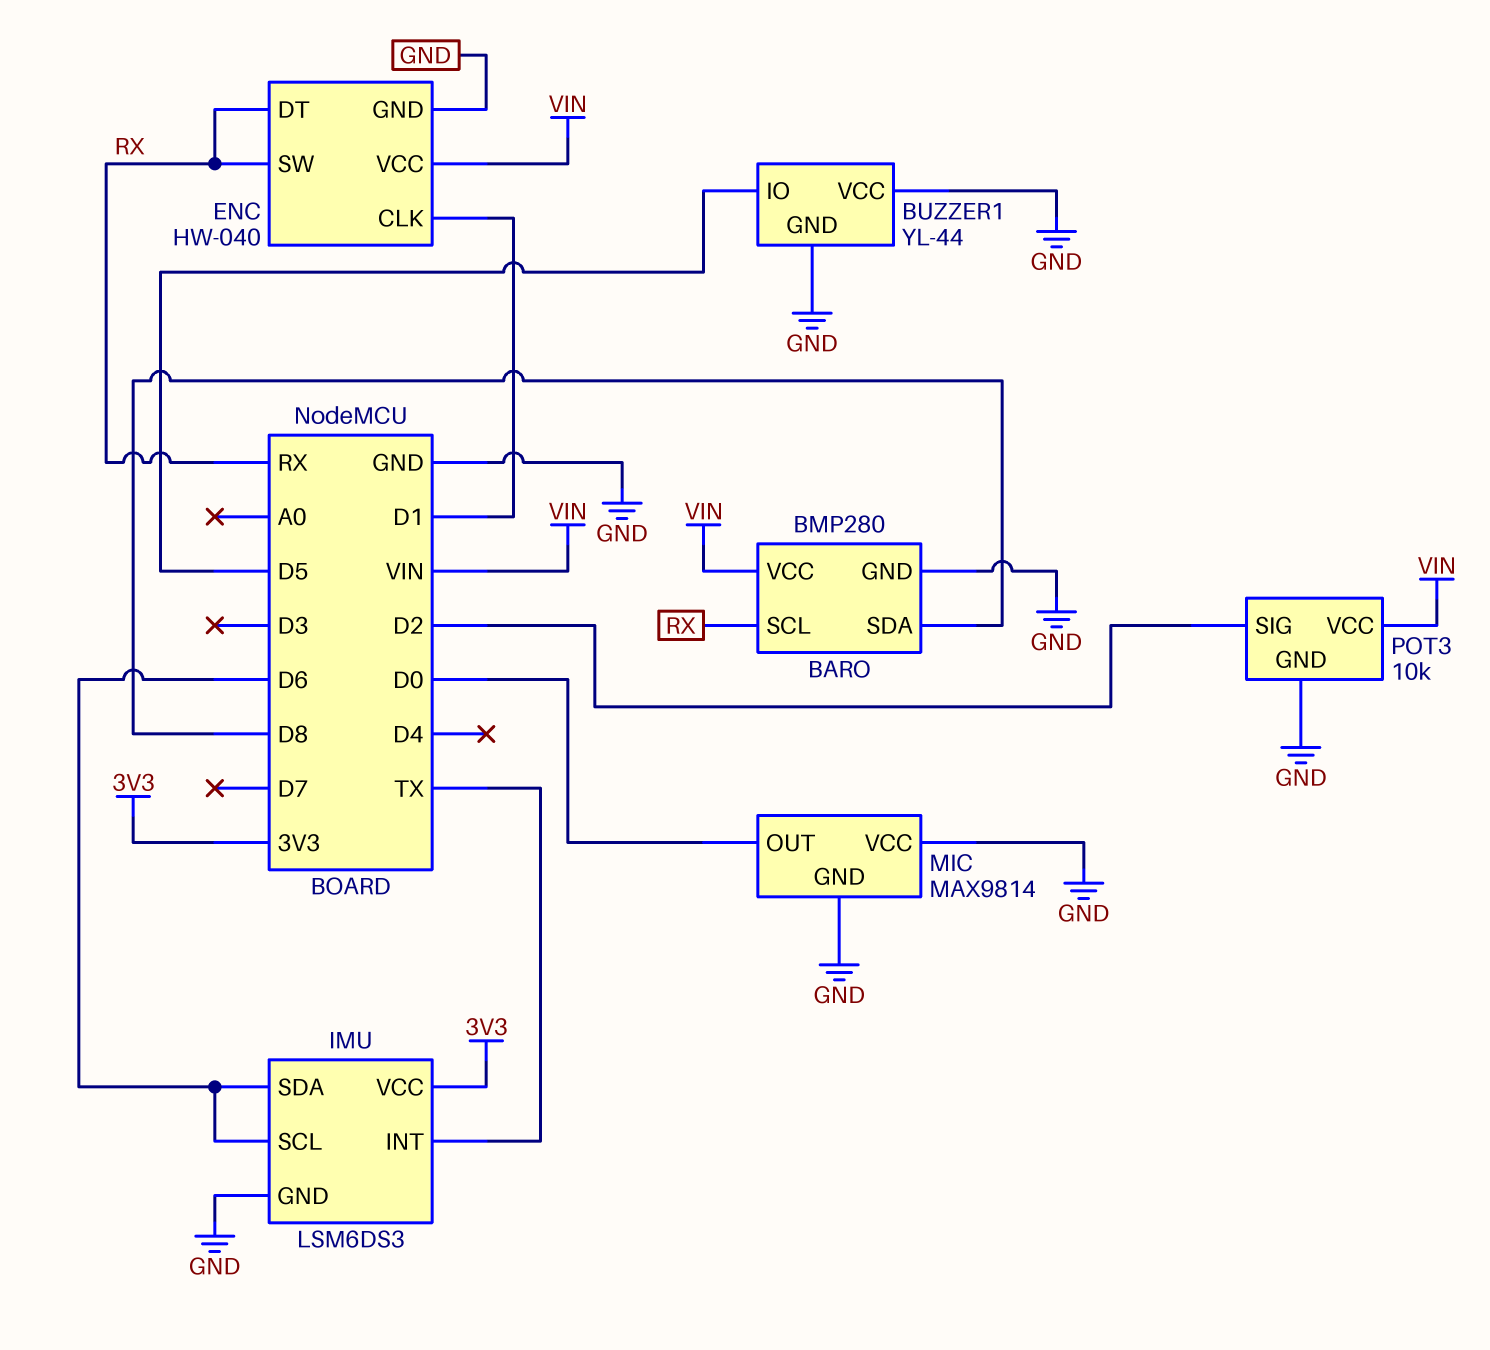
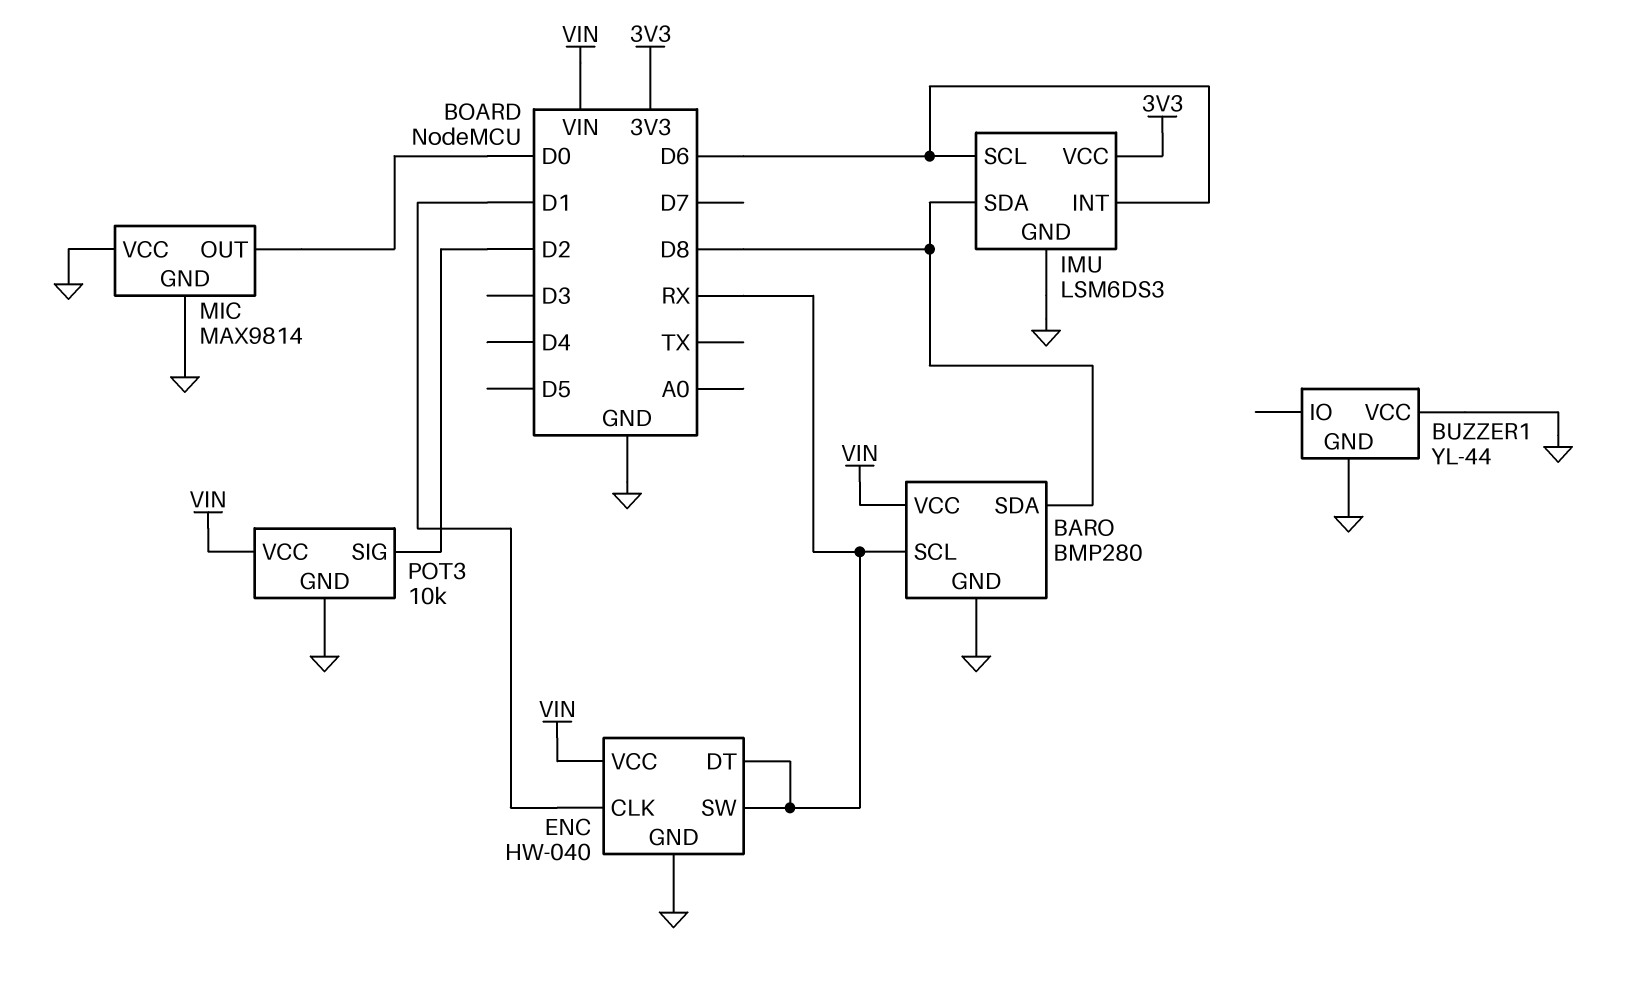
BUZZER1 pin IO: D5 -> none
IMU pin INT: TX -> D6
IMU pin SDA: D6 -> D8

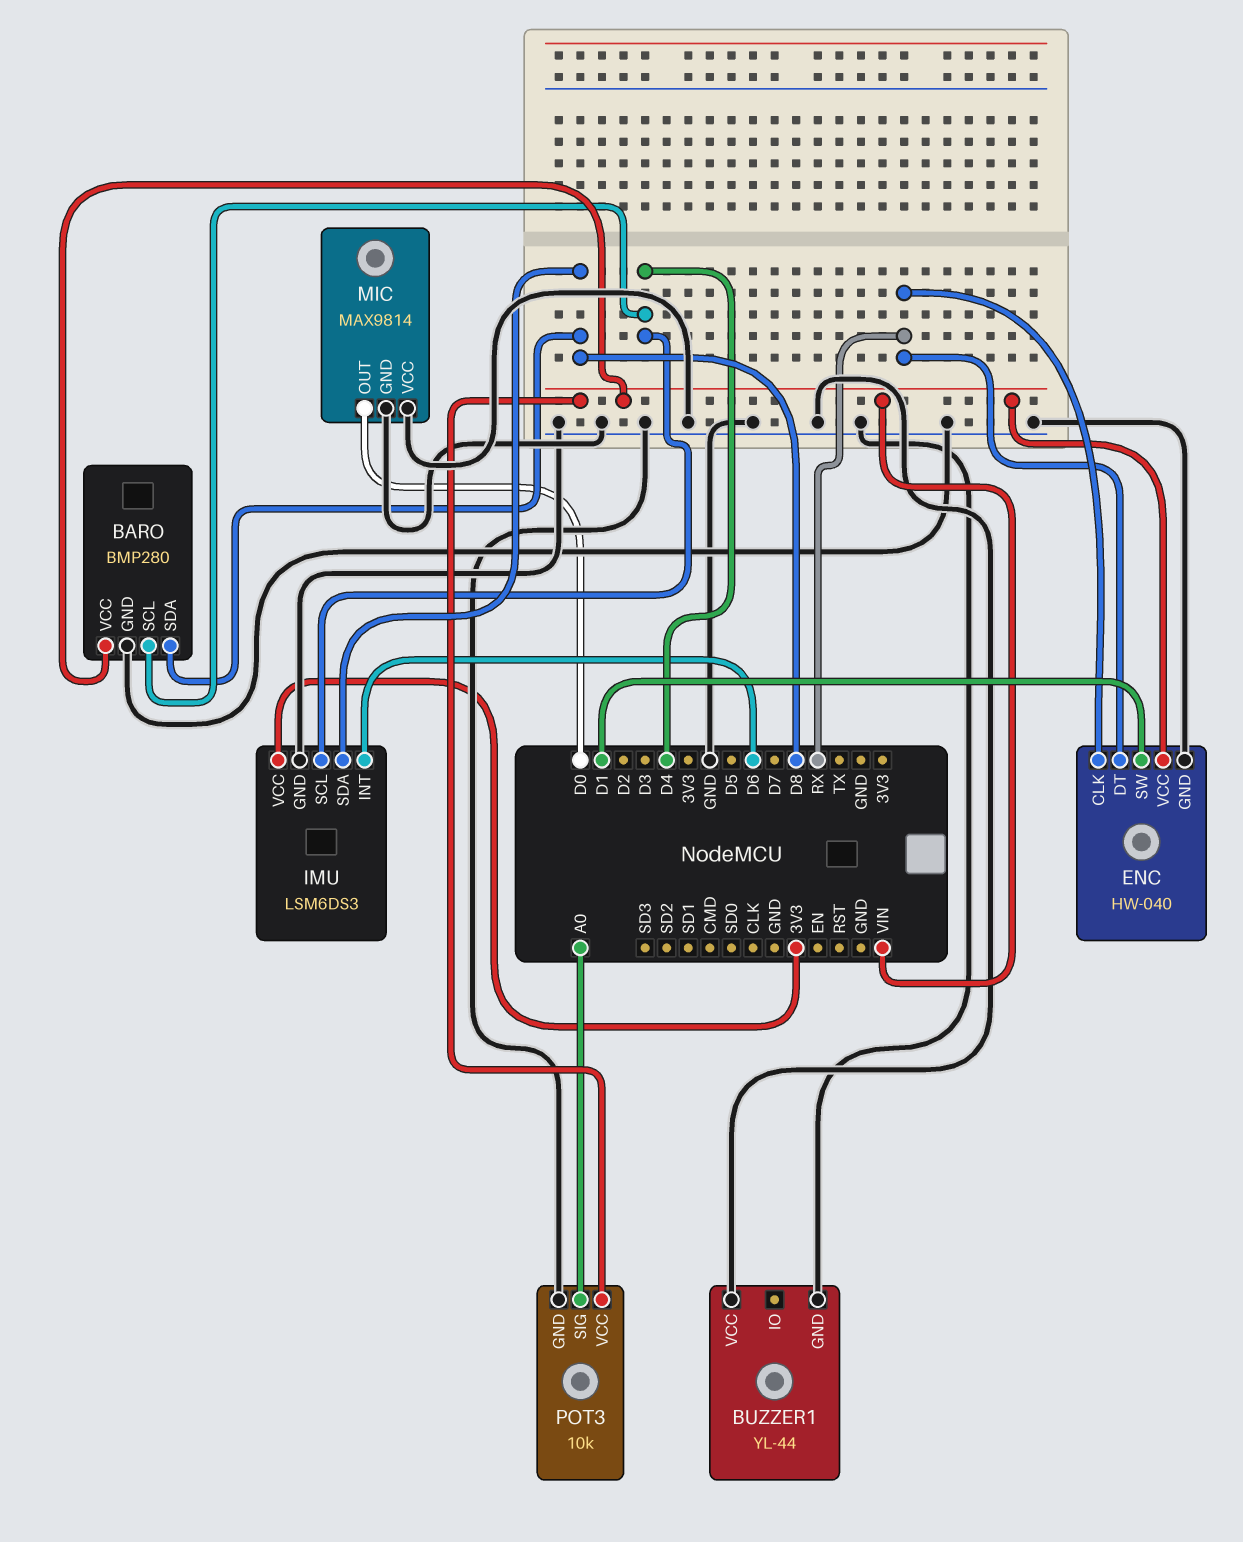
BARO pin SCL: RX -> D4
ENC pin CLK: D1 -> RX
ENC pin SW: RX -> D1
IMU pin SCL: D6 -> D4
POT3 pin SIG: D2 -> A0

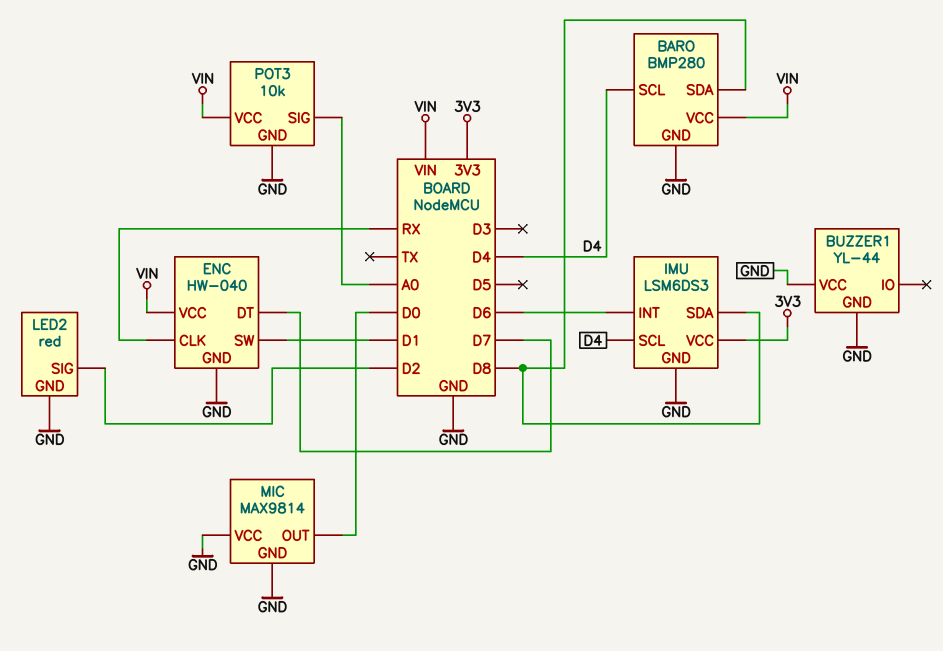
ENC pin DT: RX -> D7
LED2: none -> red
LED2 pin GND: none -> GND
LED2 pin SIG: none -> D2

